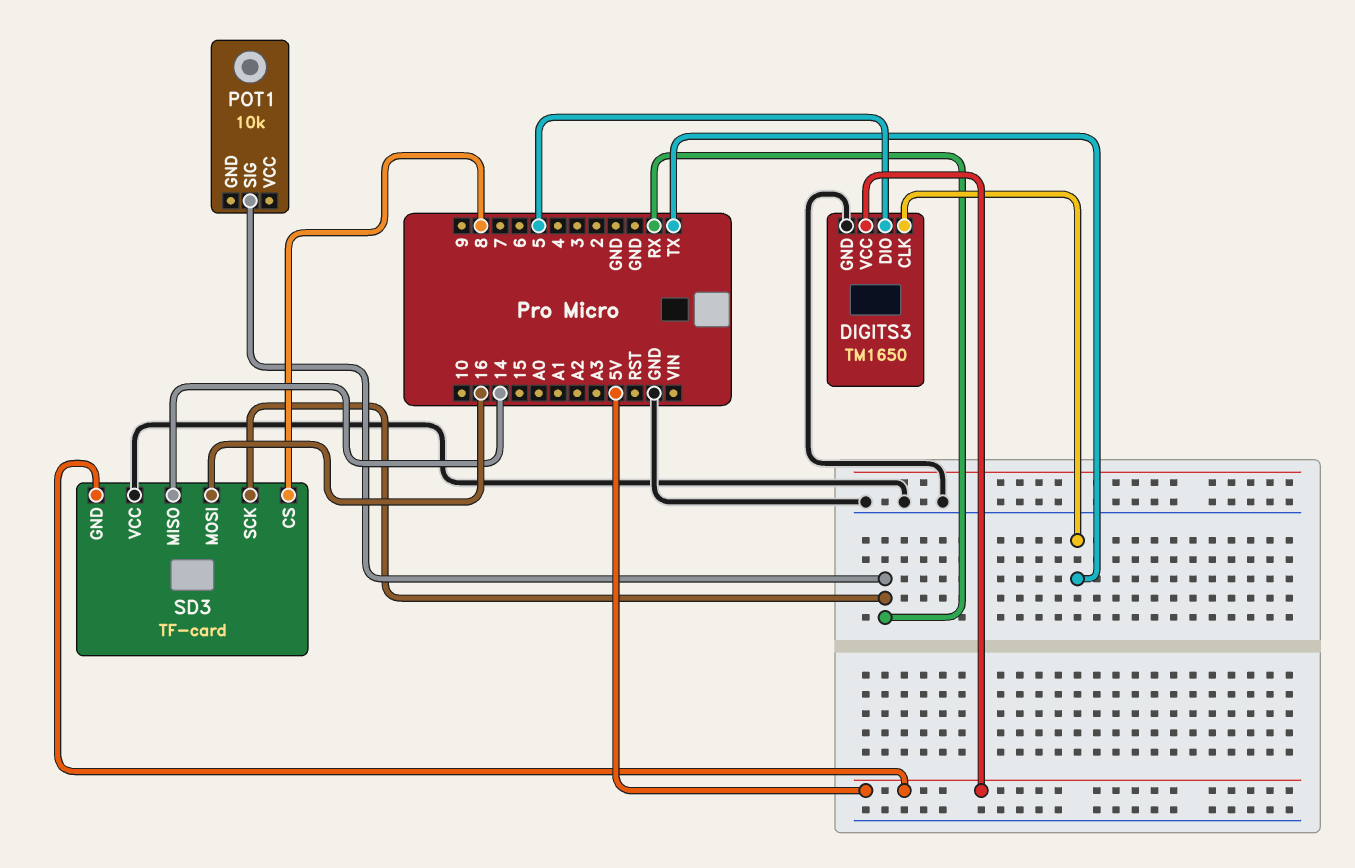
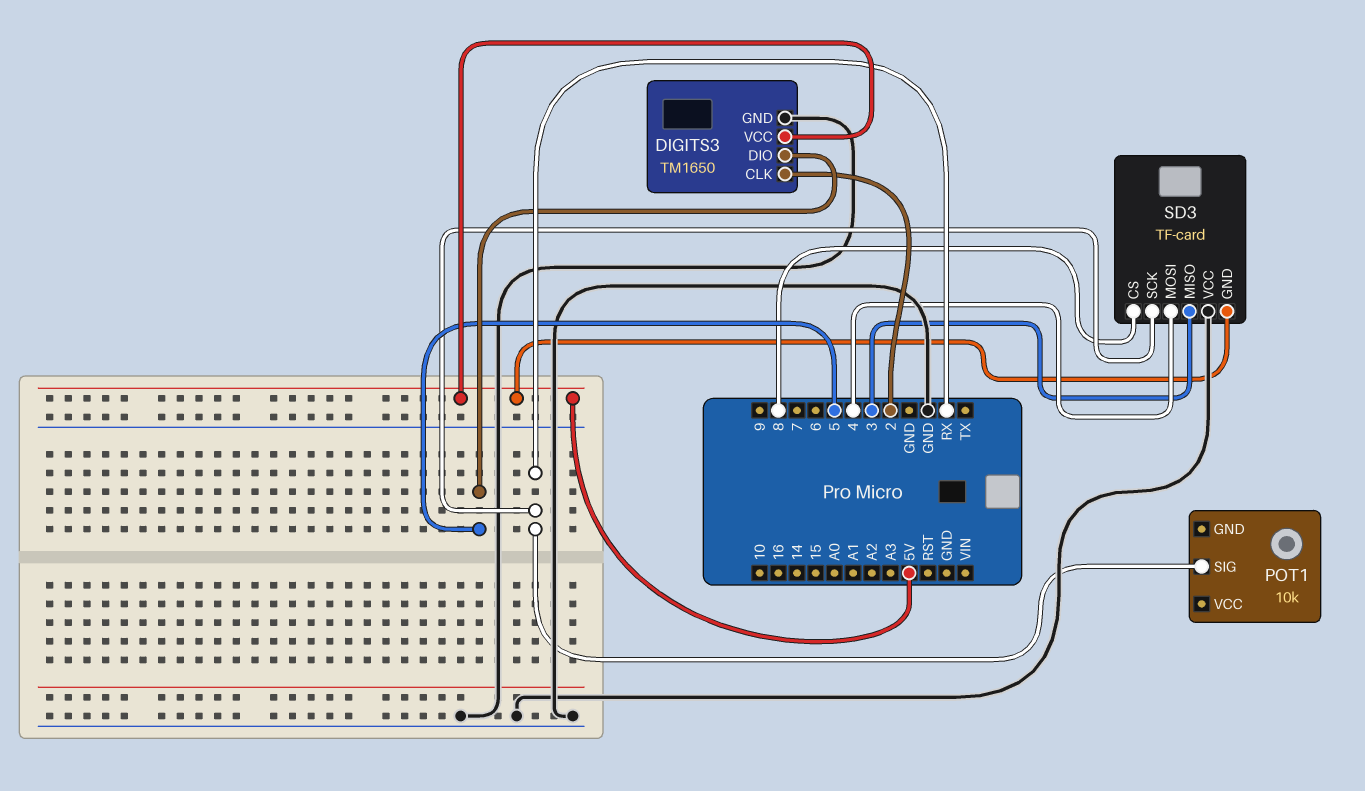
DIGITS3 pin CLK: TX -> 2
SD3 pin MISO: 14 -> 3
SD3 pin MOSI: 16 -> 4

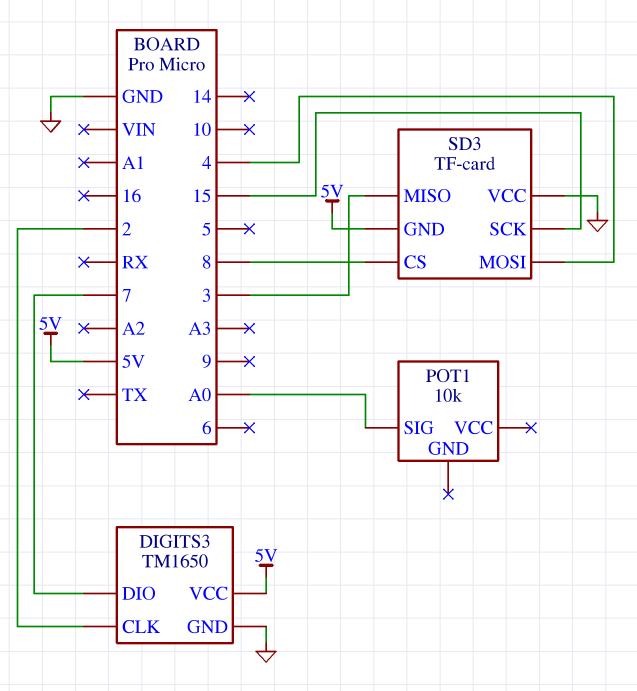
DIGITS3 pin DIO: 5 -> 7
POT1 pin SIG: RX -> A0
SD3 pin SCK: RX -> 15

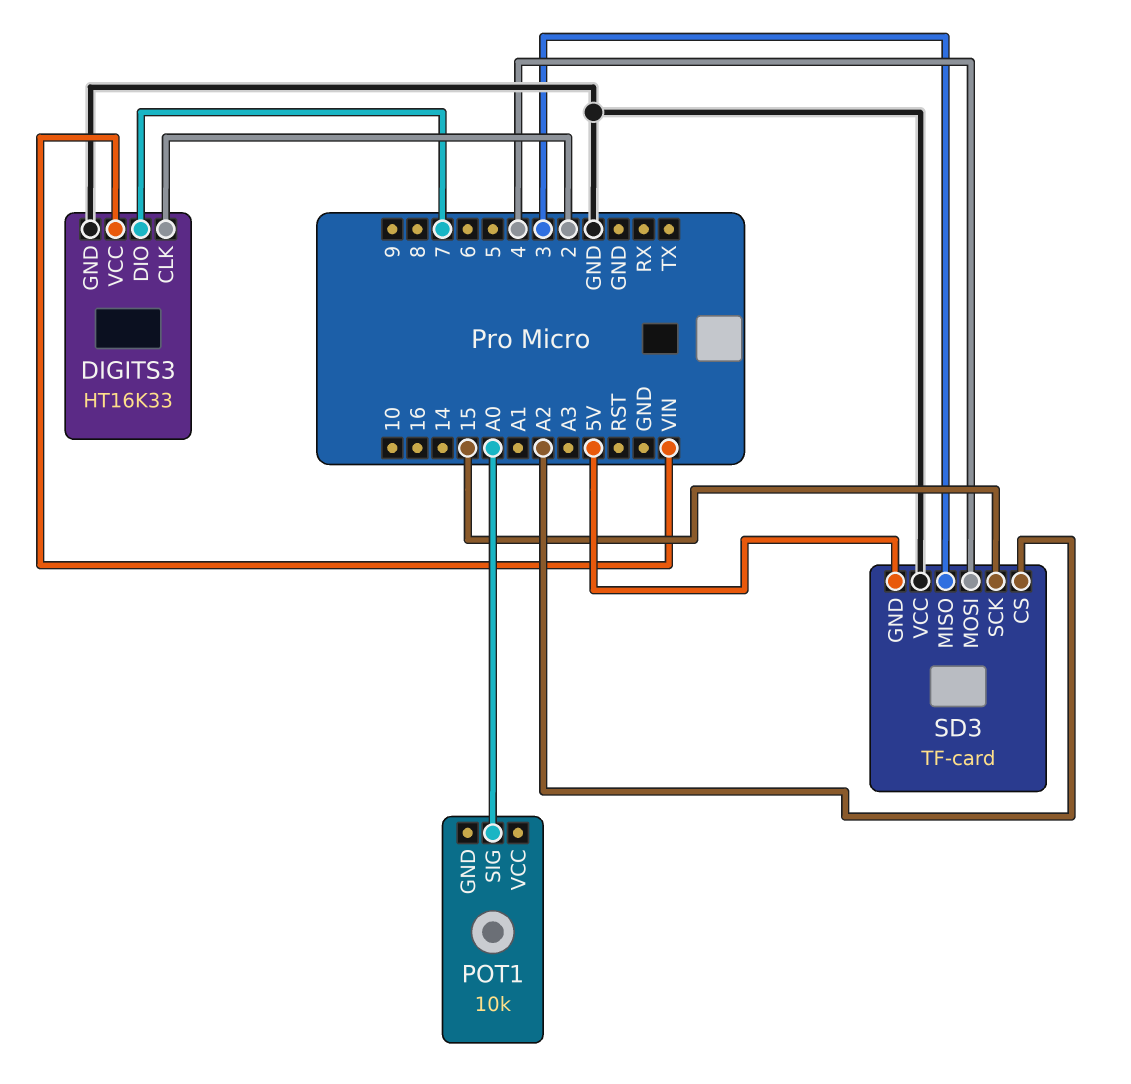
DIGITS3: TM1650 -> HT16K33
DIGITS3 pin VCC: 5V -> VIN
SD3 pin CS: 8 -> A2

